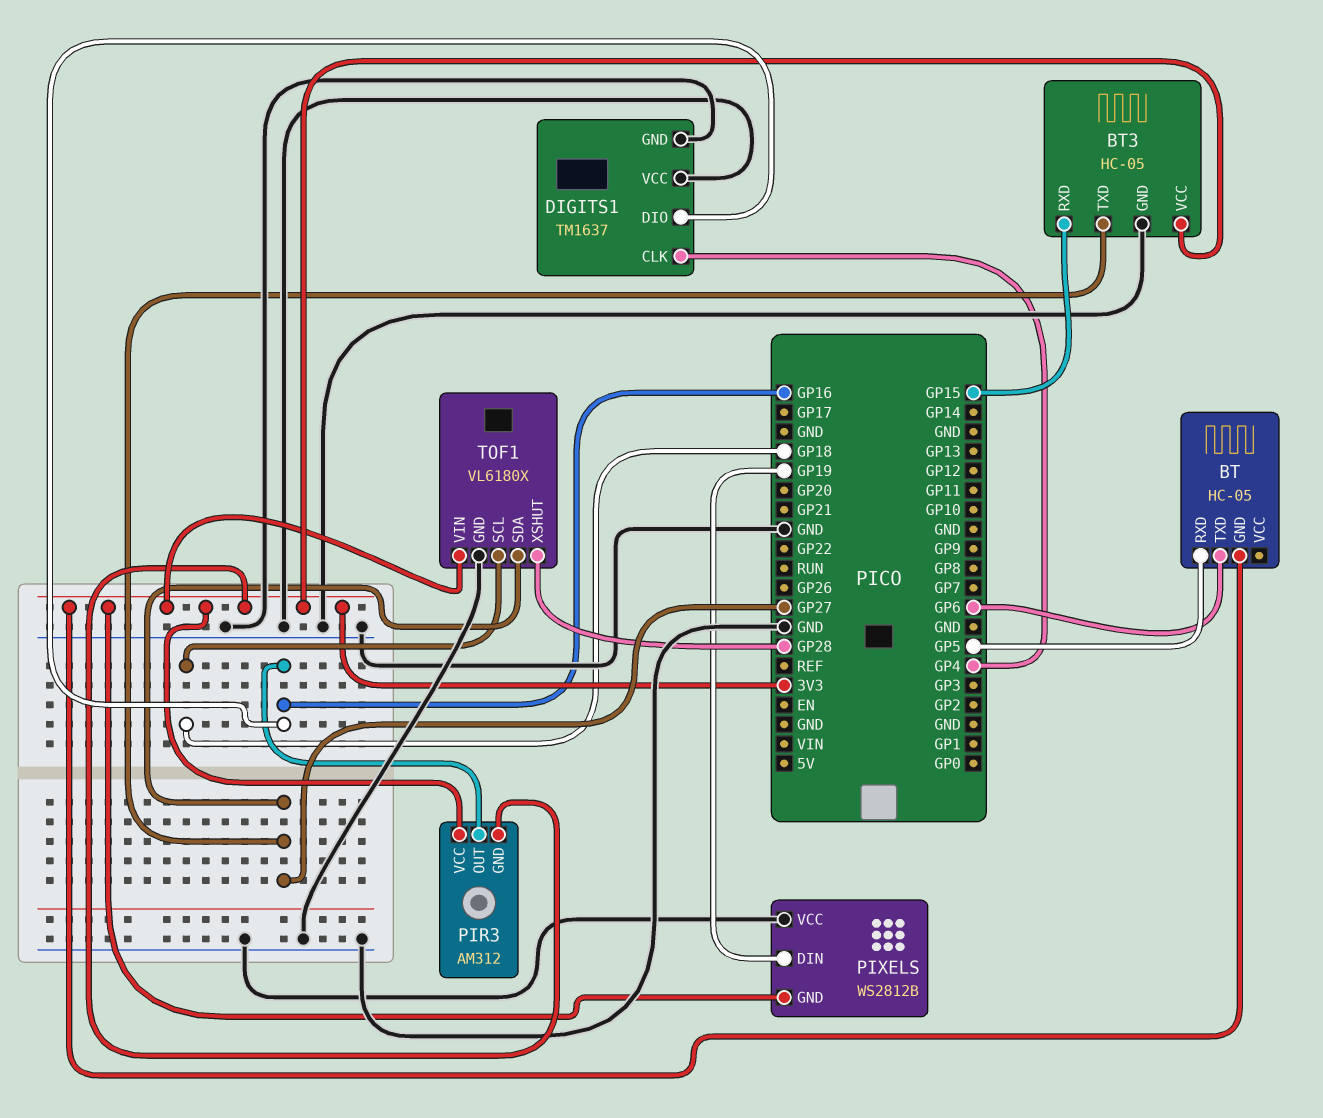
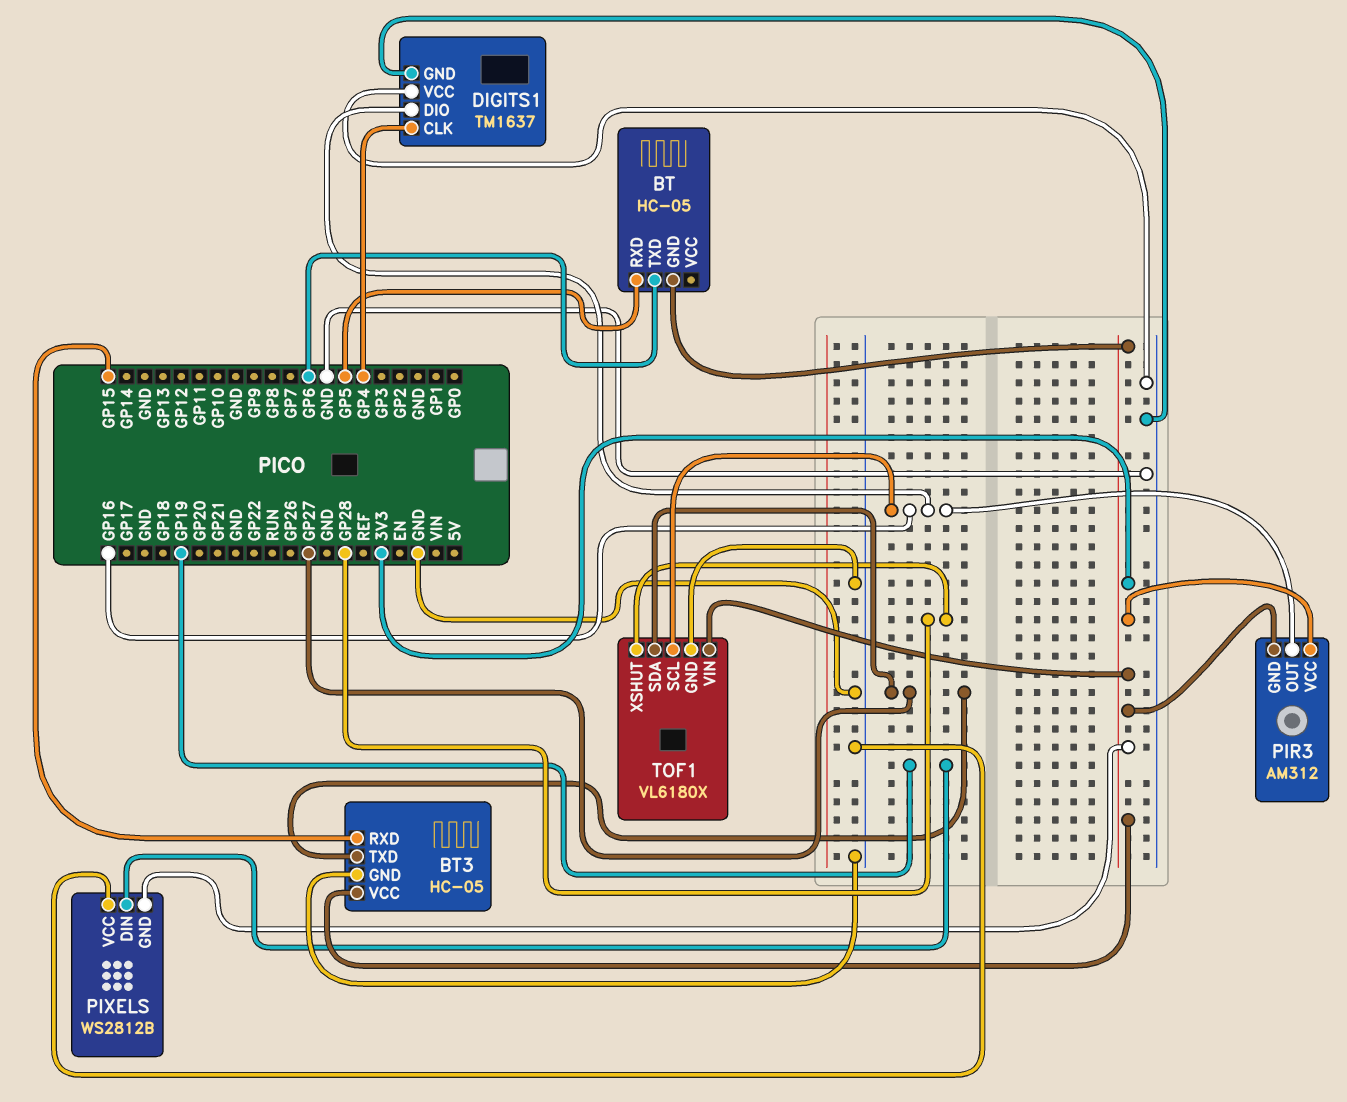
TOF1 pin SCL: GP18 -> GP16

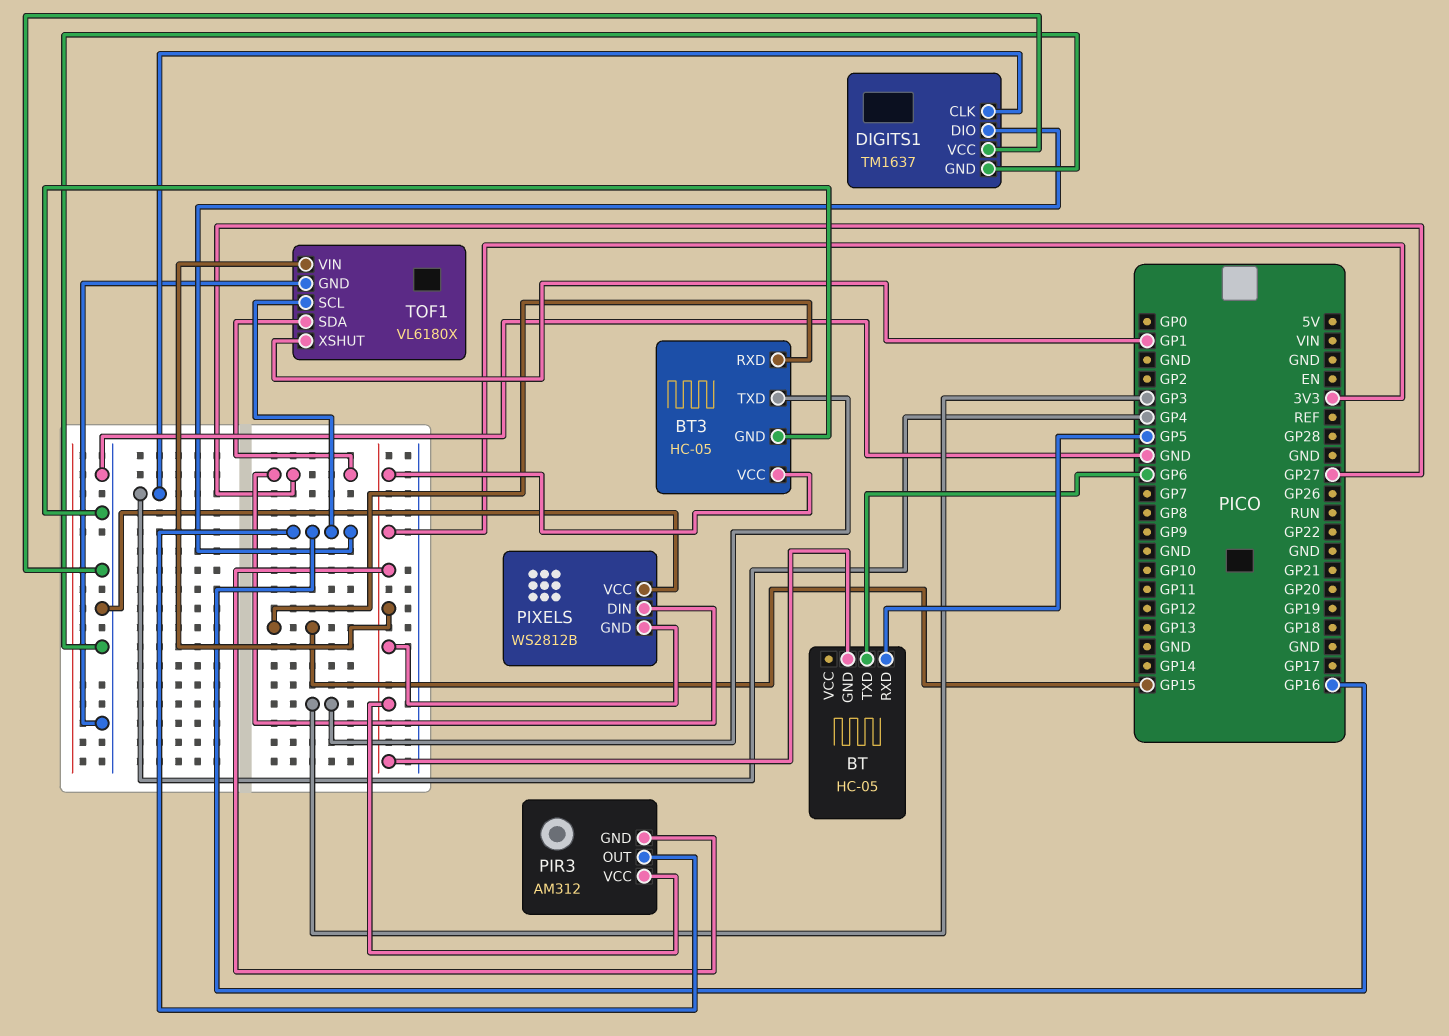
BT3 pin TXD: GP27 -> GP3
PIXELS pin DIN: GP19 -> GP27
TOF1 pin XSHUT: GP28 -> GP1

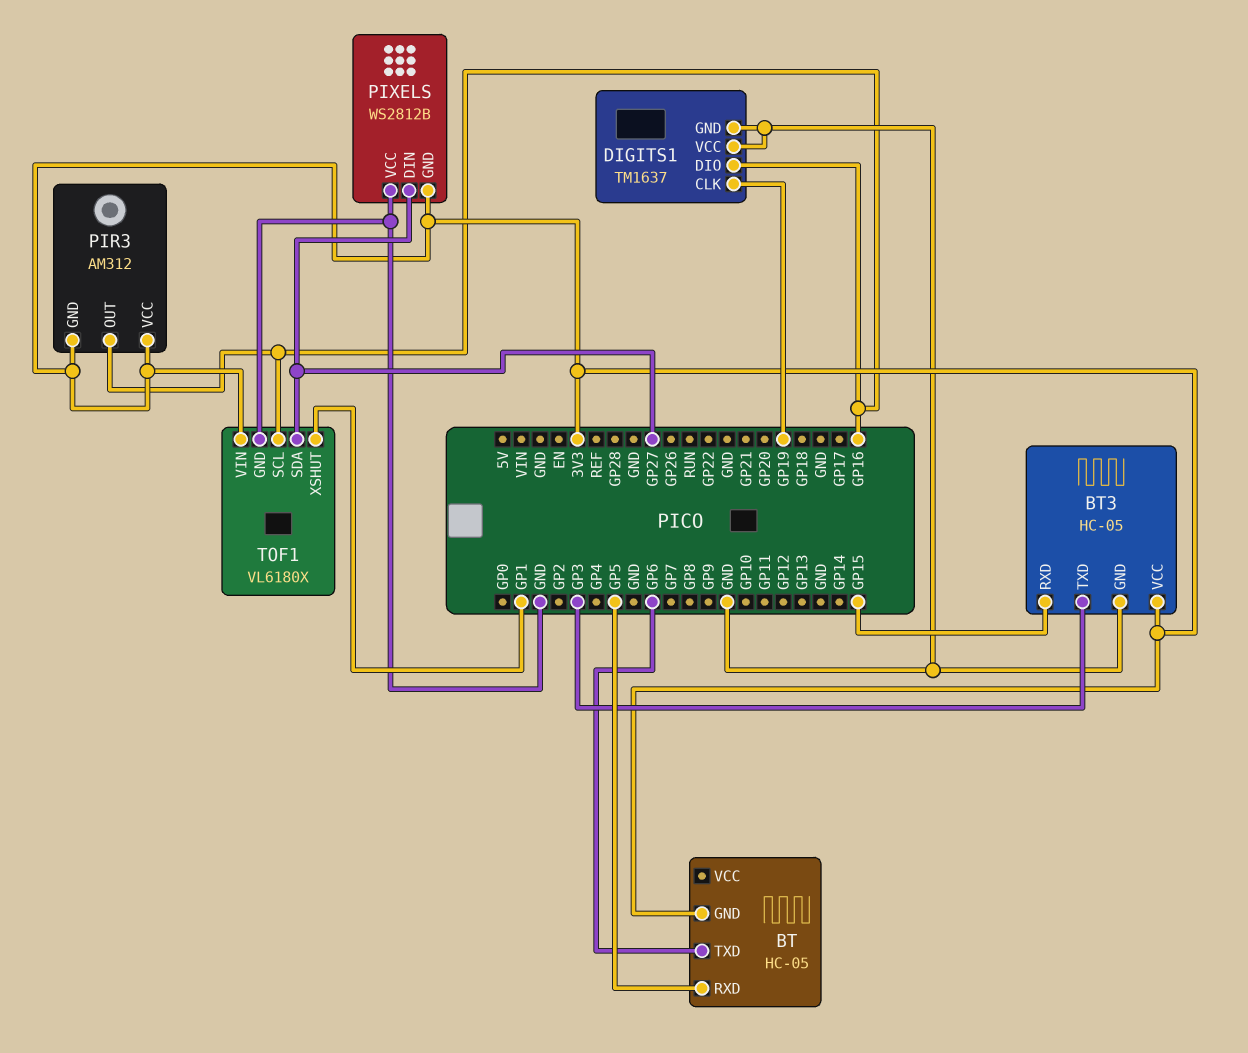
DIGITS1 pin CLK: GP4 -> GP19

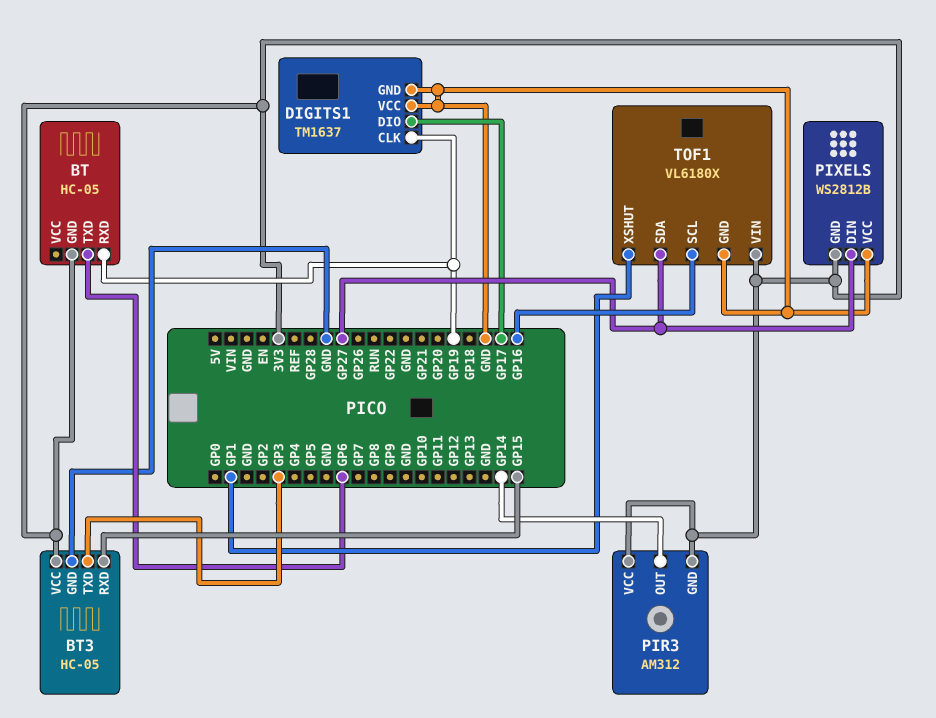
BT pin RXD: GP5 -> GP19
DIGITS1 pin DIO: GP16 -> GP17
PIR3 pin OUT: GP16 -> GP14

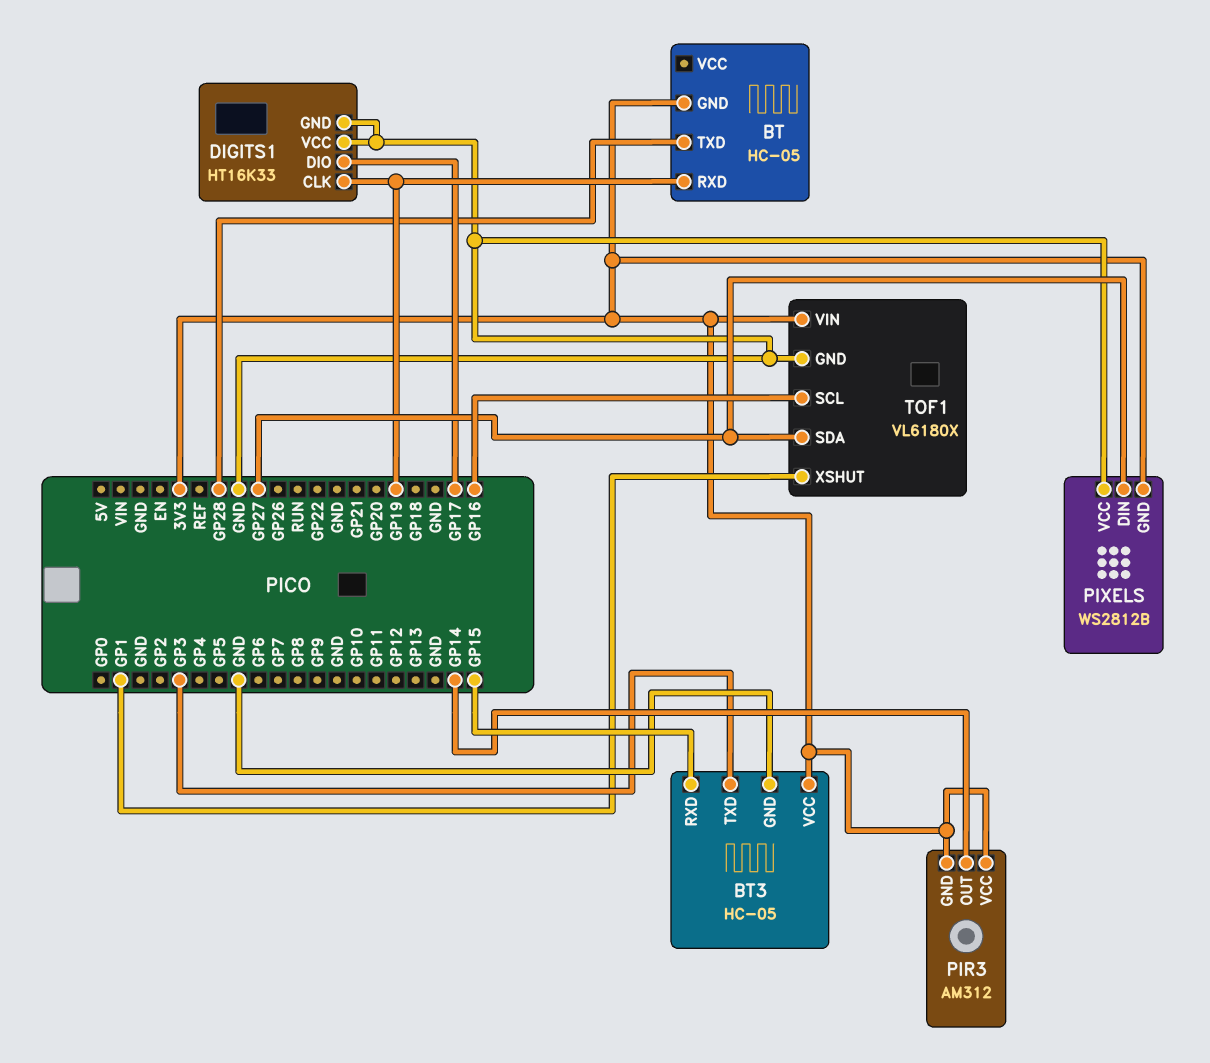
BT pin TXD: GP6 -> GP28
DIGITS1: TM1637 -> HT16K33

